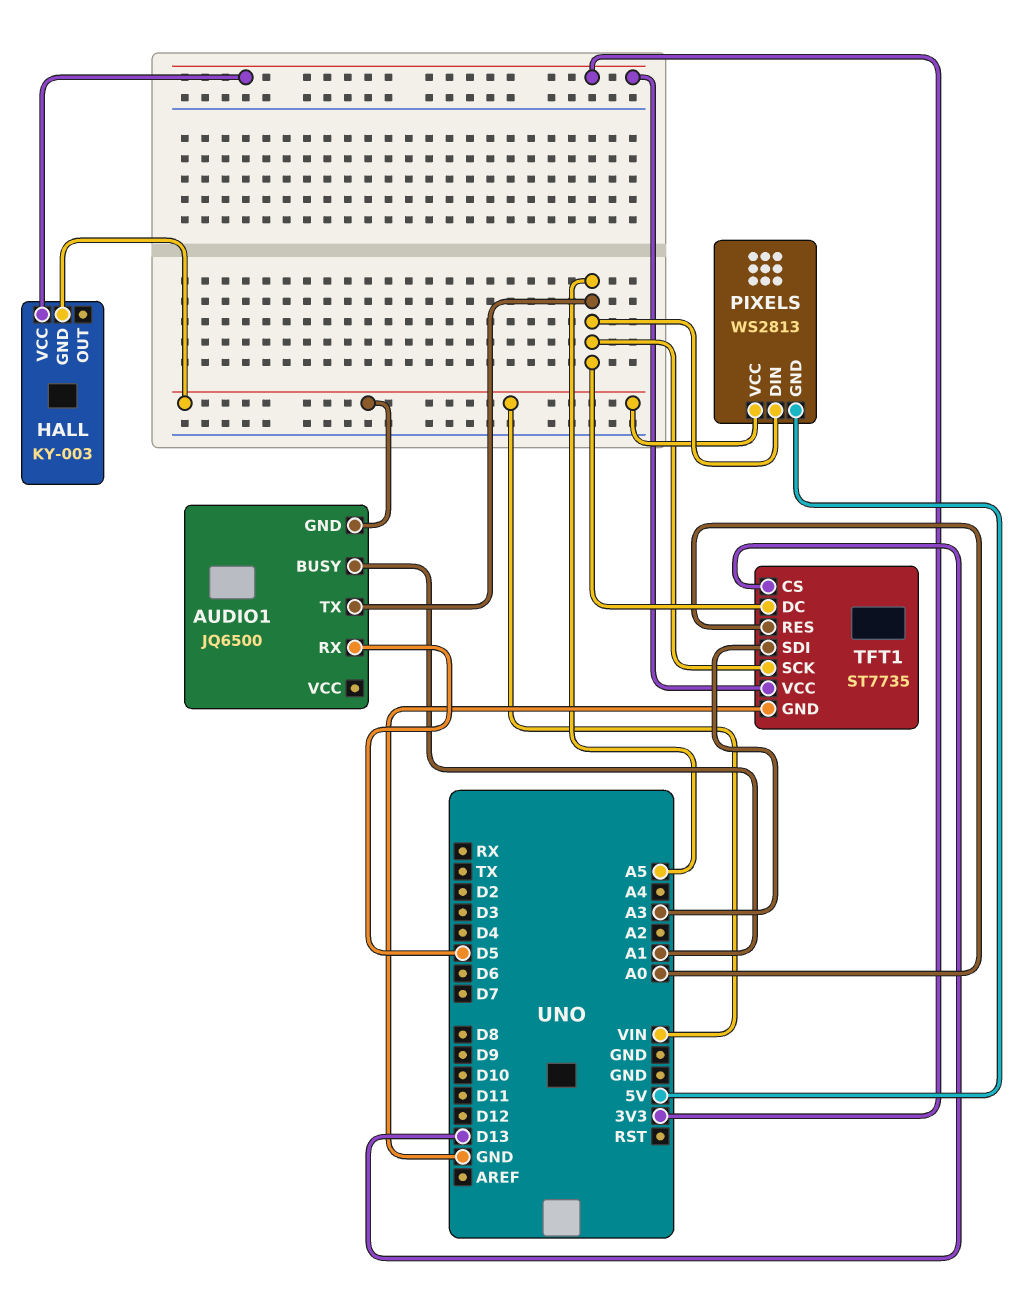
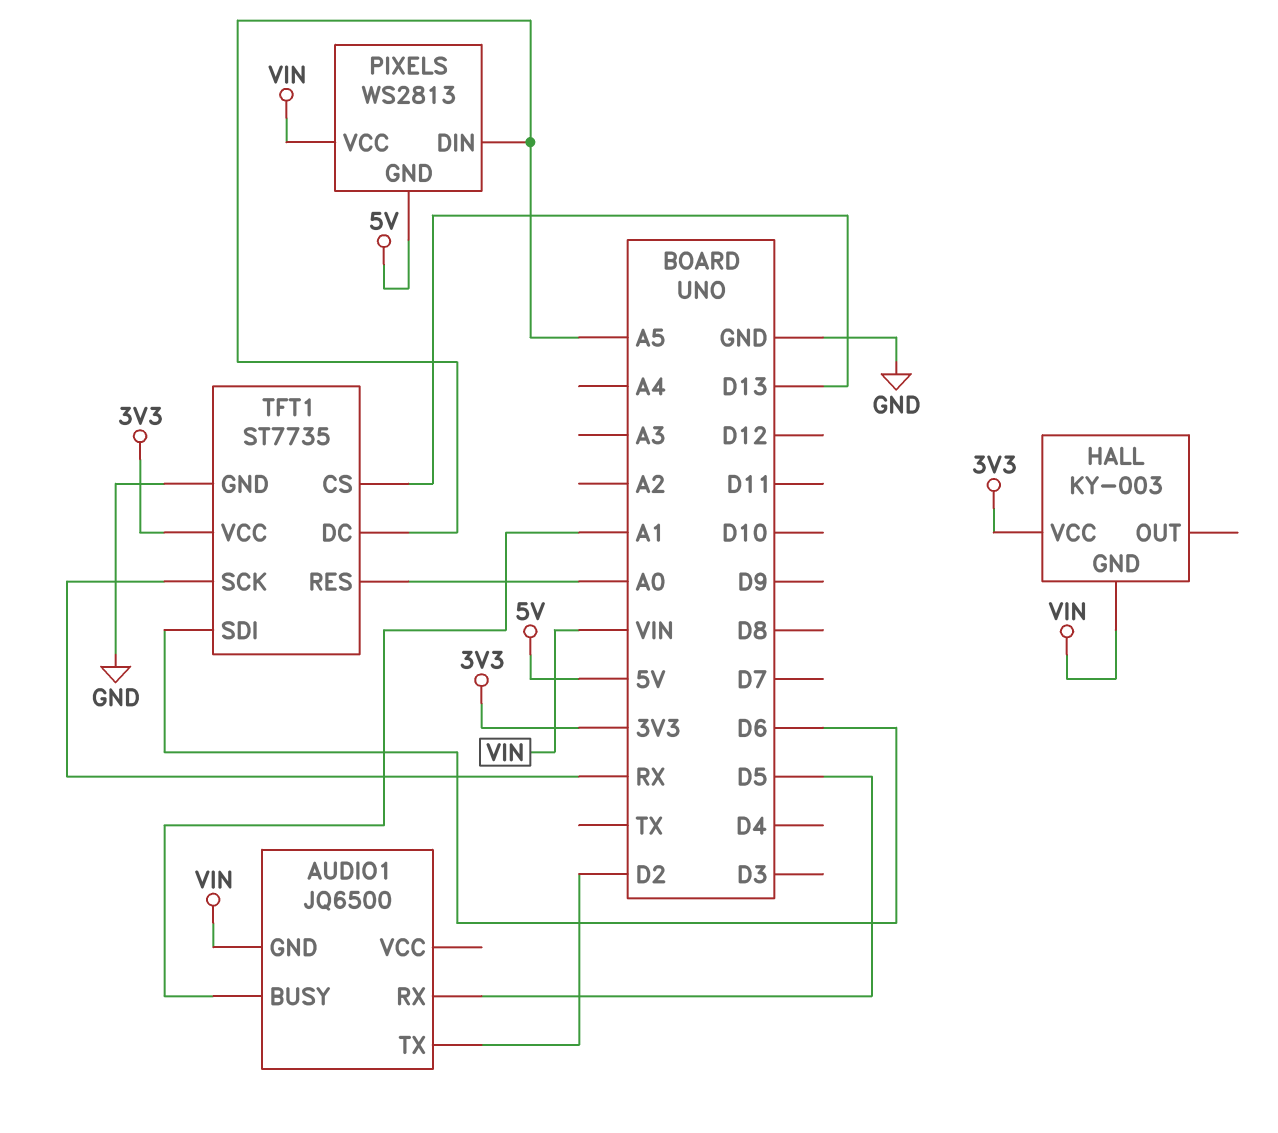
AUDIO1 pin TX: A5 -> D2
TFT1 pin SCK: A5 -> RX
TFT1 pin SDI: A3 -> D6

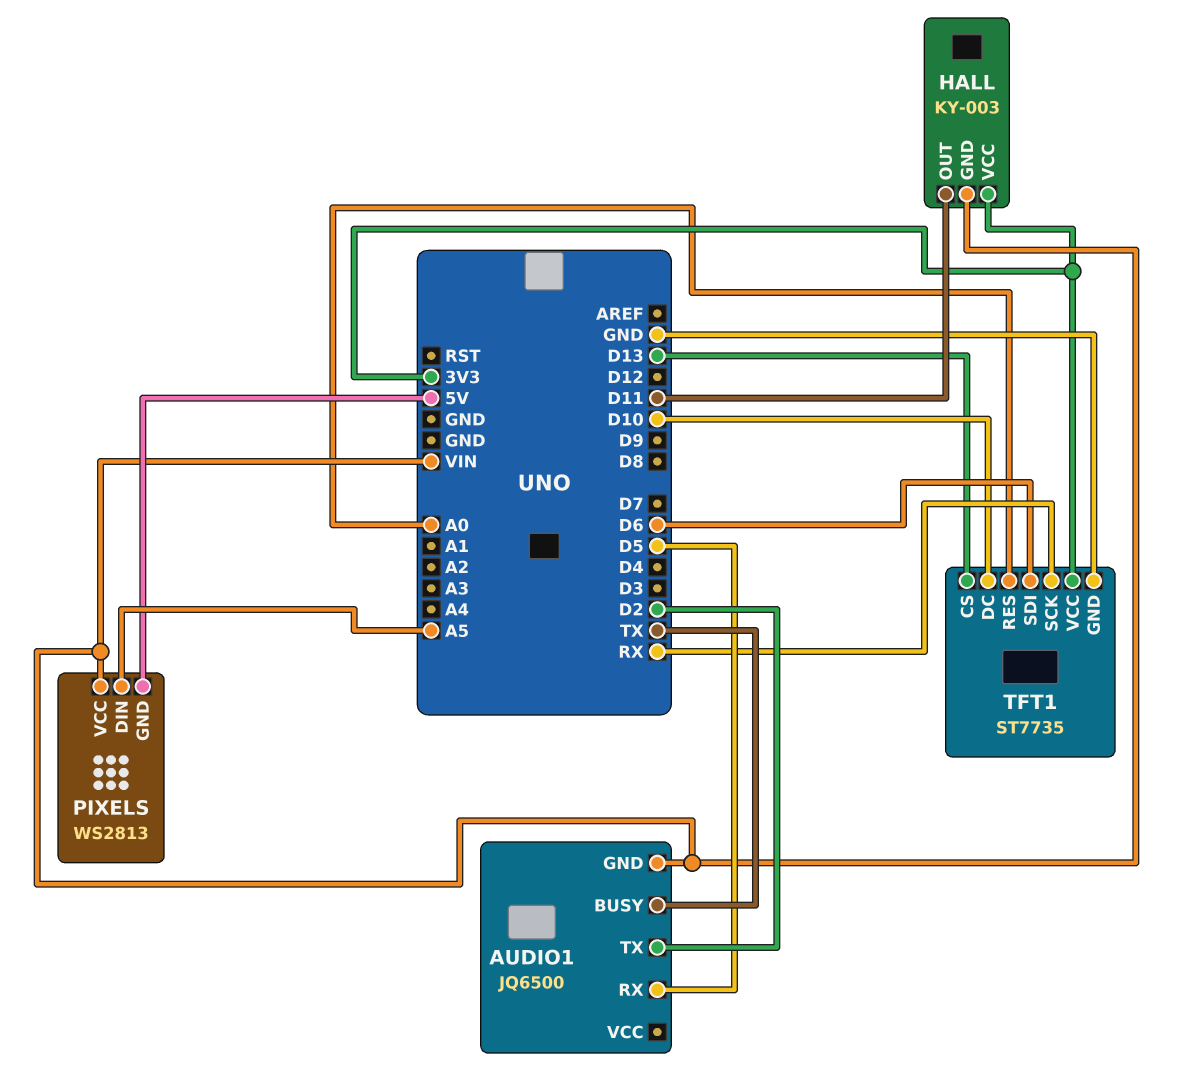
AUDIO1 pin BUSY: A1 -> TX
HALL pin OUT: none -> D11
TFT1 pin DC: A5 -> D10

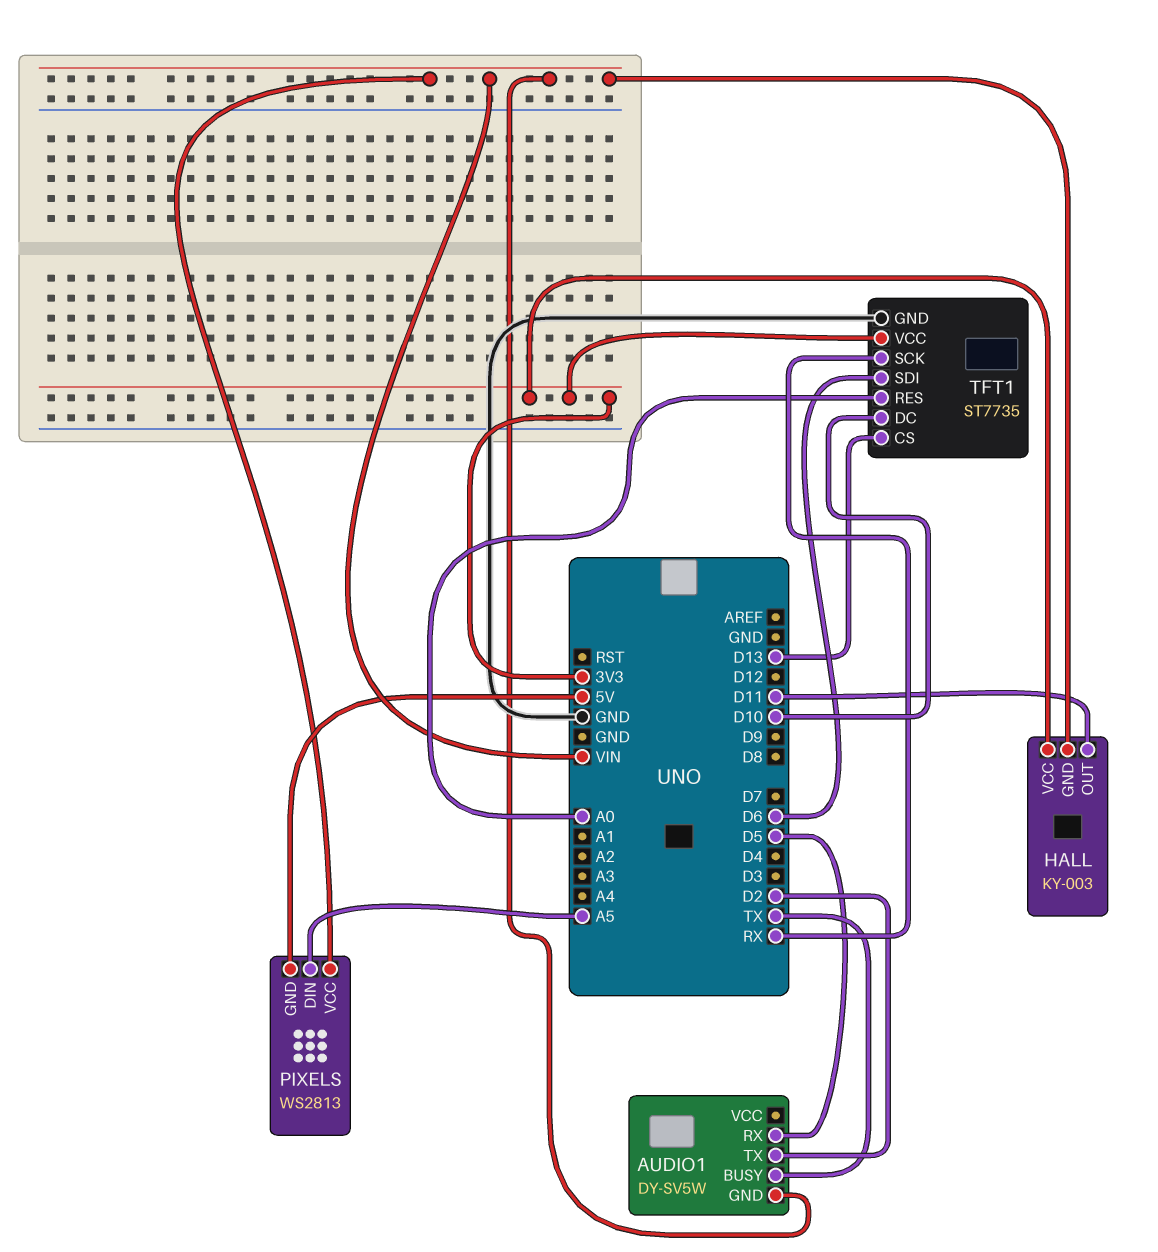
AUDIO1: JQ6500 -> DY-SV5W

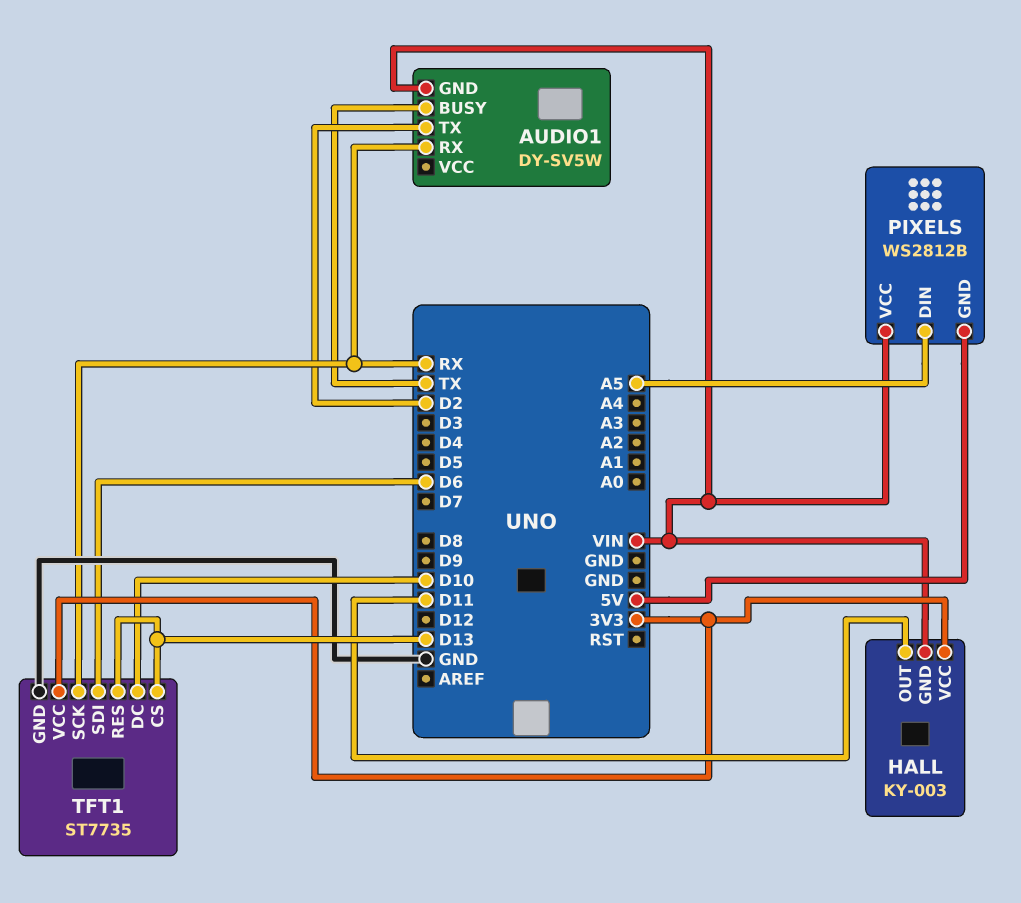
AUDIO1 pin RX: D5 -> RX
PIXELS: WS2813 -> WS2812B
TFT1 pin RES: A0 -> D13

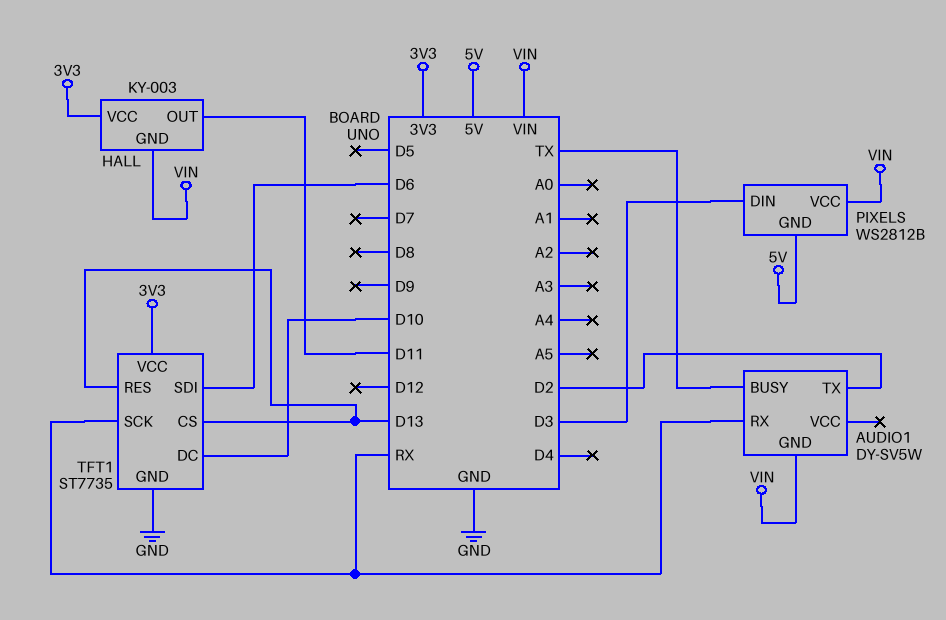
PIXELS pin DIN: A5 -> D3

